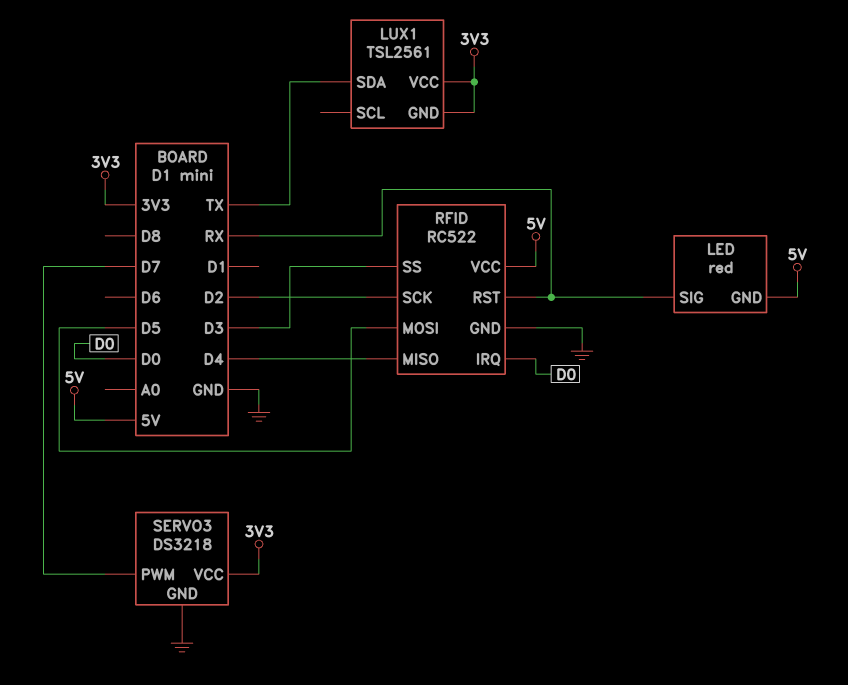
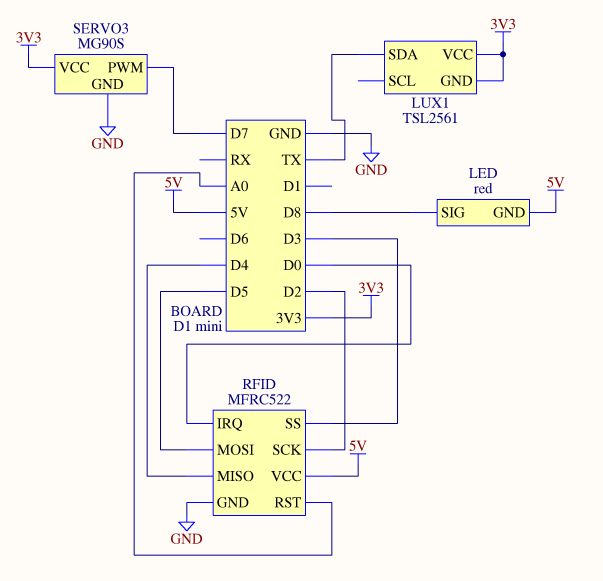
LED pin SIG: RX -> D8
RFID: RC522 -> MFRC522
RFID pin RST: RX -> A0
SERVO3: DS3218 -> MG90S

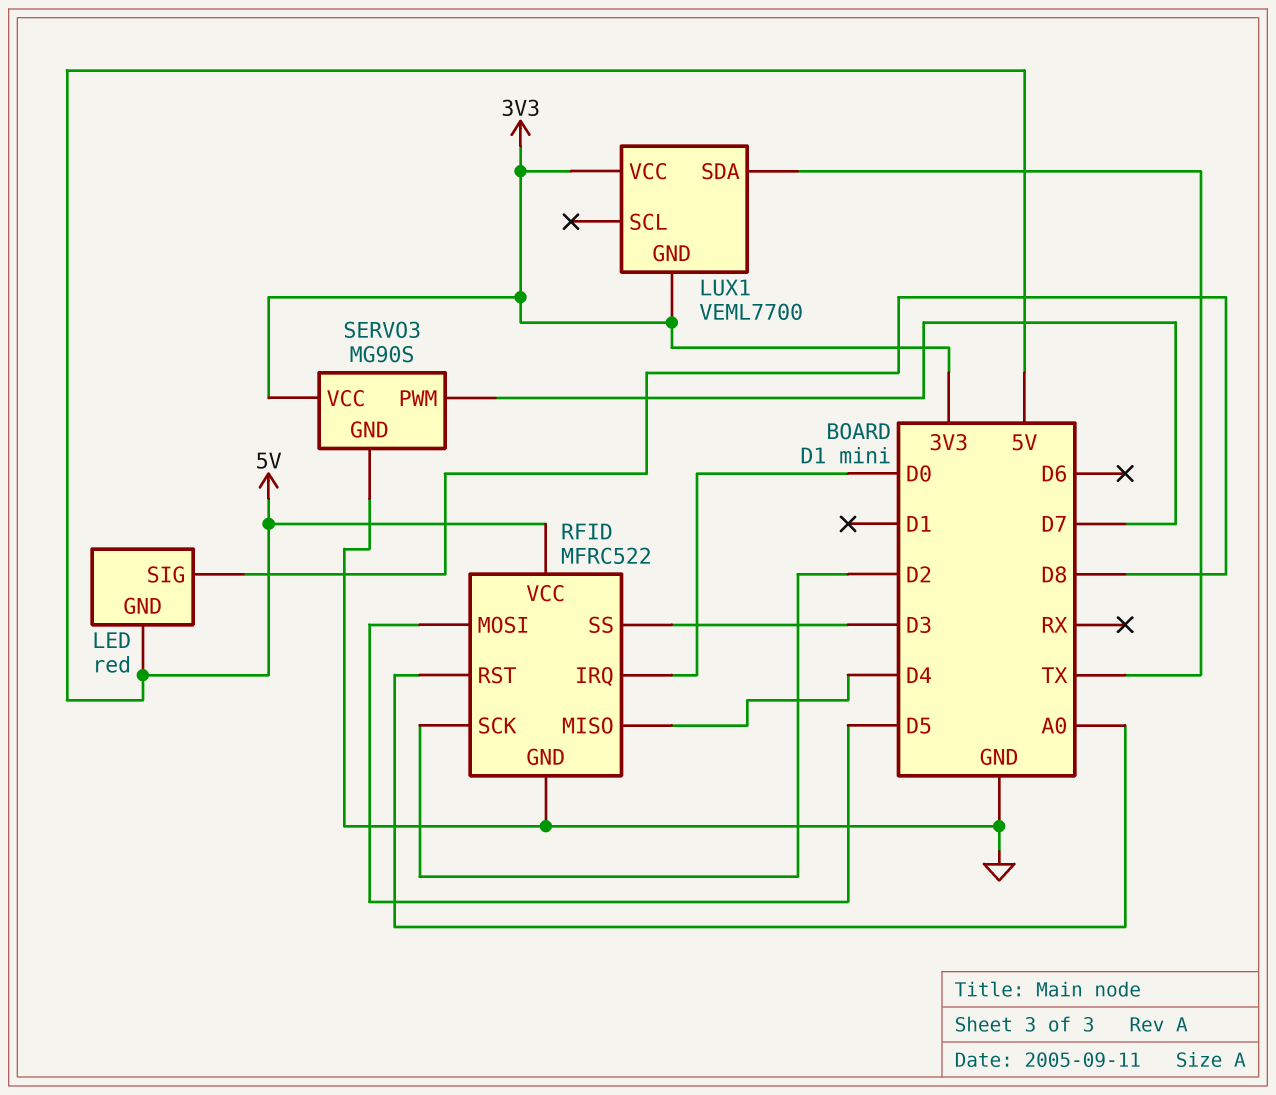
LUX1: TSL2561 -> VEML7700

